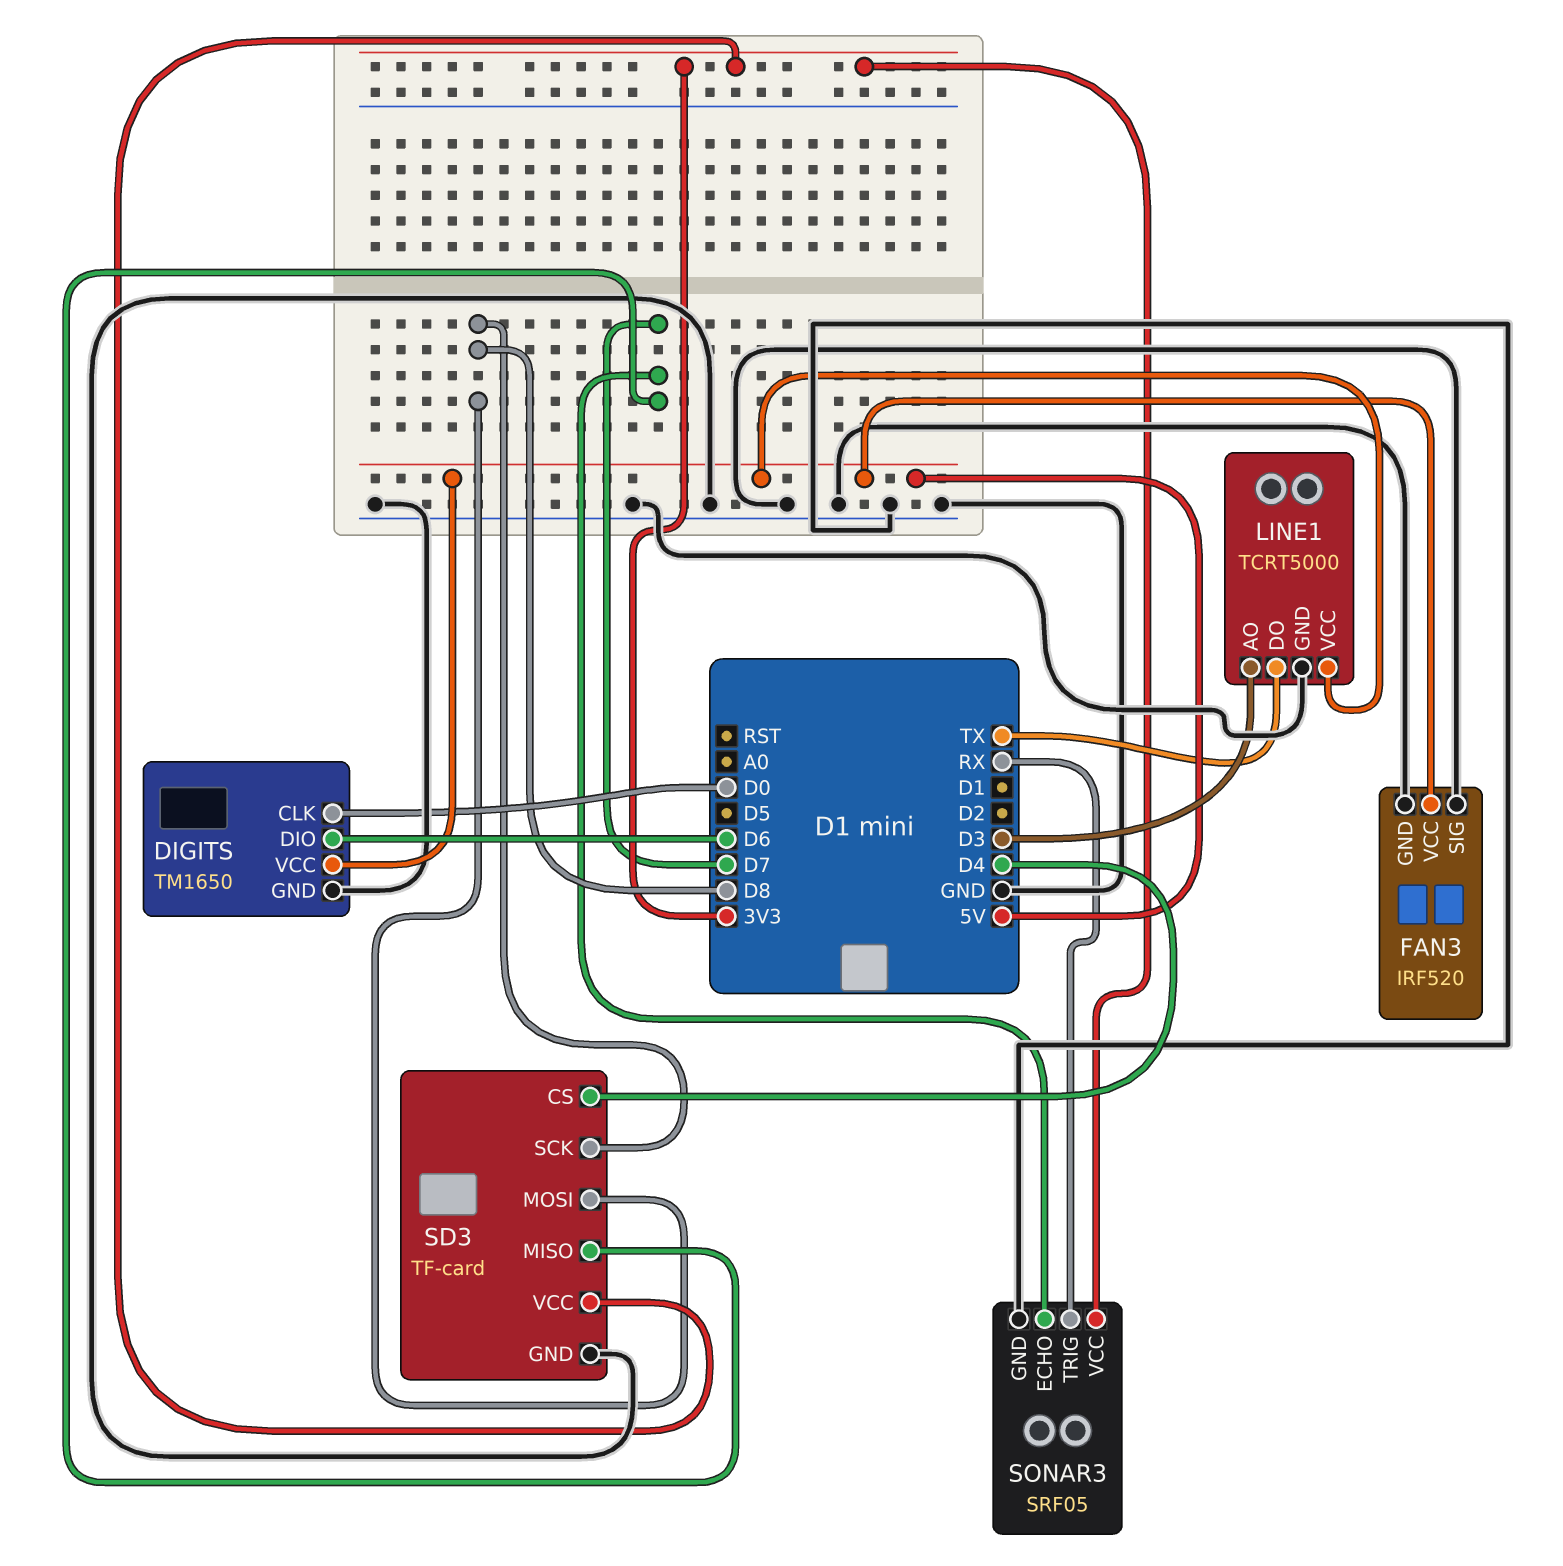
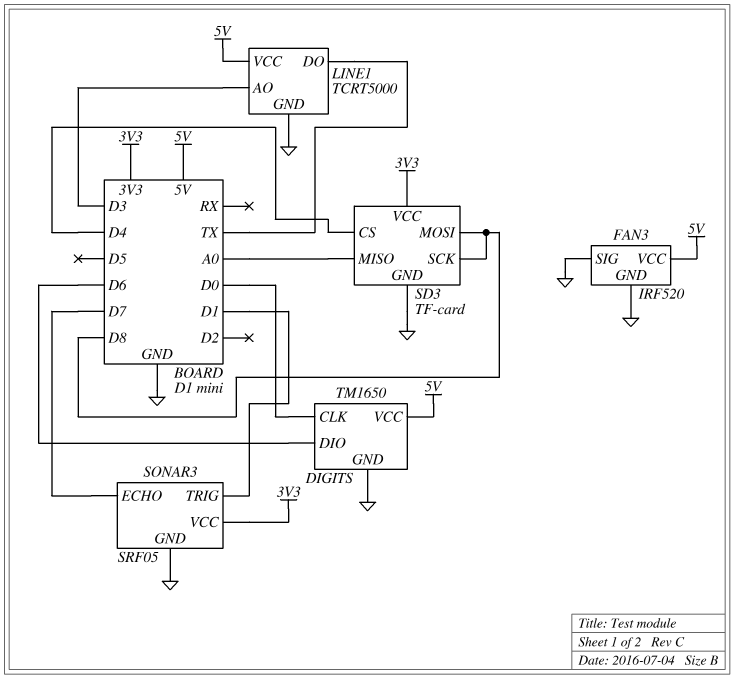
SD3 pin MISO: D7 -> A0
SONAR3 pin TRIG: RX -> D1

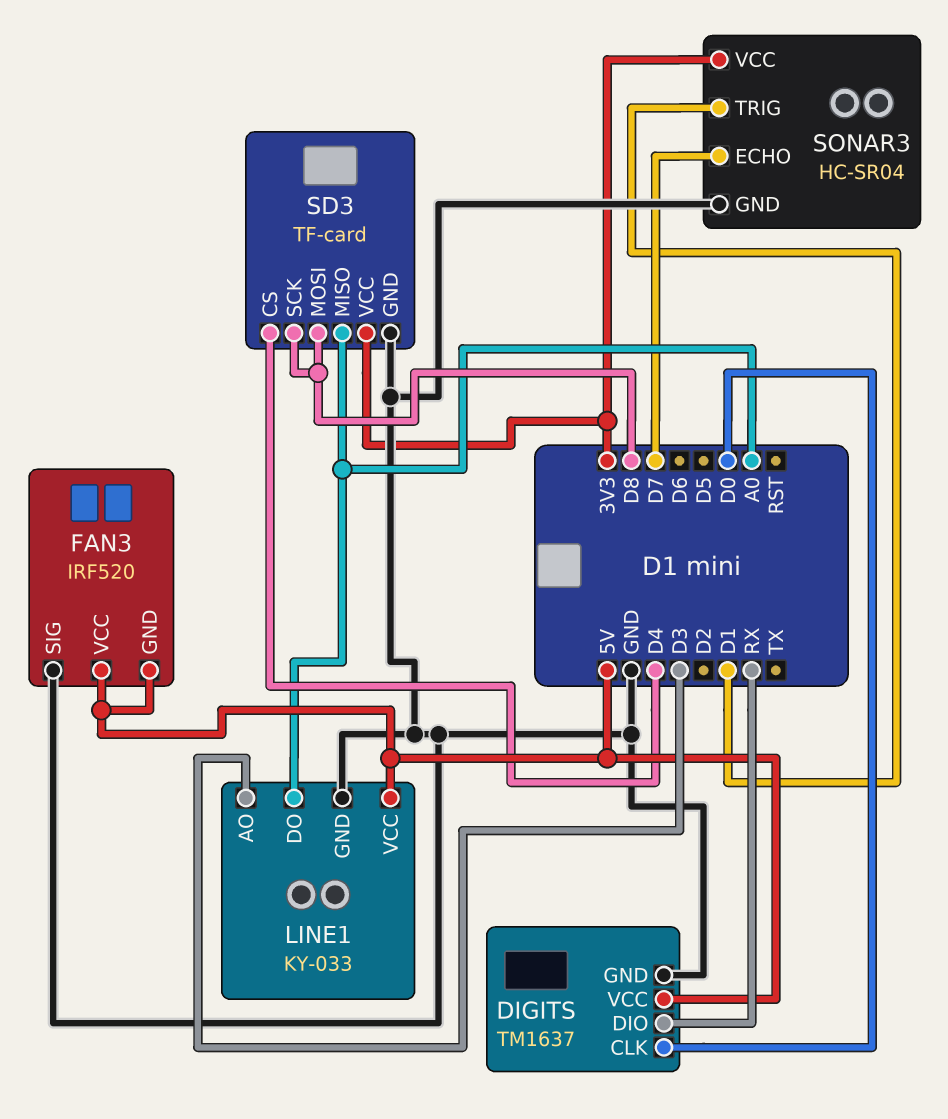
DIGITS: TM1650 -> TM1637
DIGITS pin DIO: D6 -> RX
FAN3 pin GND: GND -> 5V
LINE1: TCRT5000 -> KY-033
LINE1 pin DO: TX -> A0
SONAR3: SRF05 -> HC-SR04

